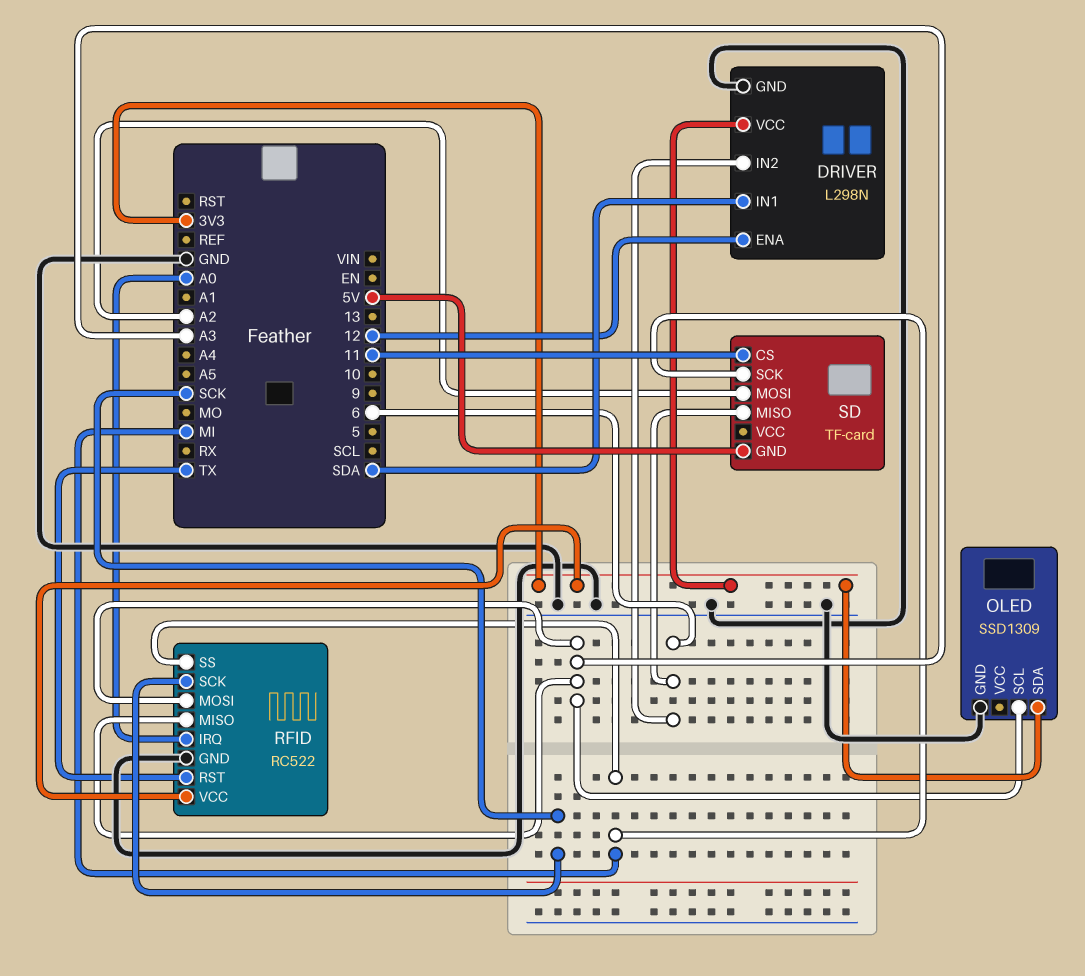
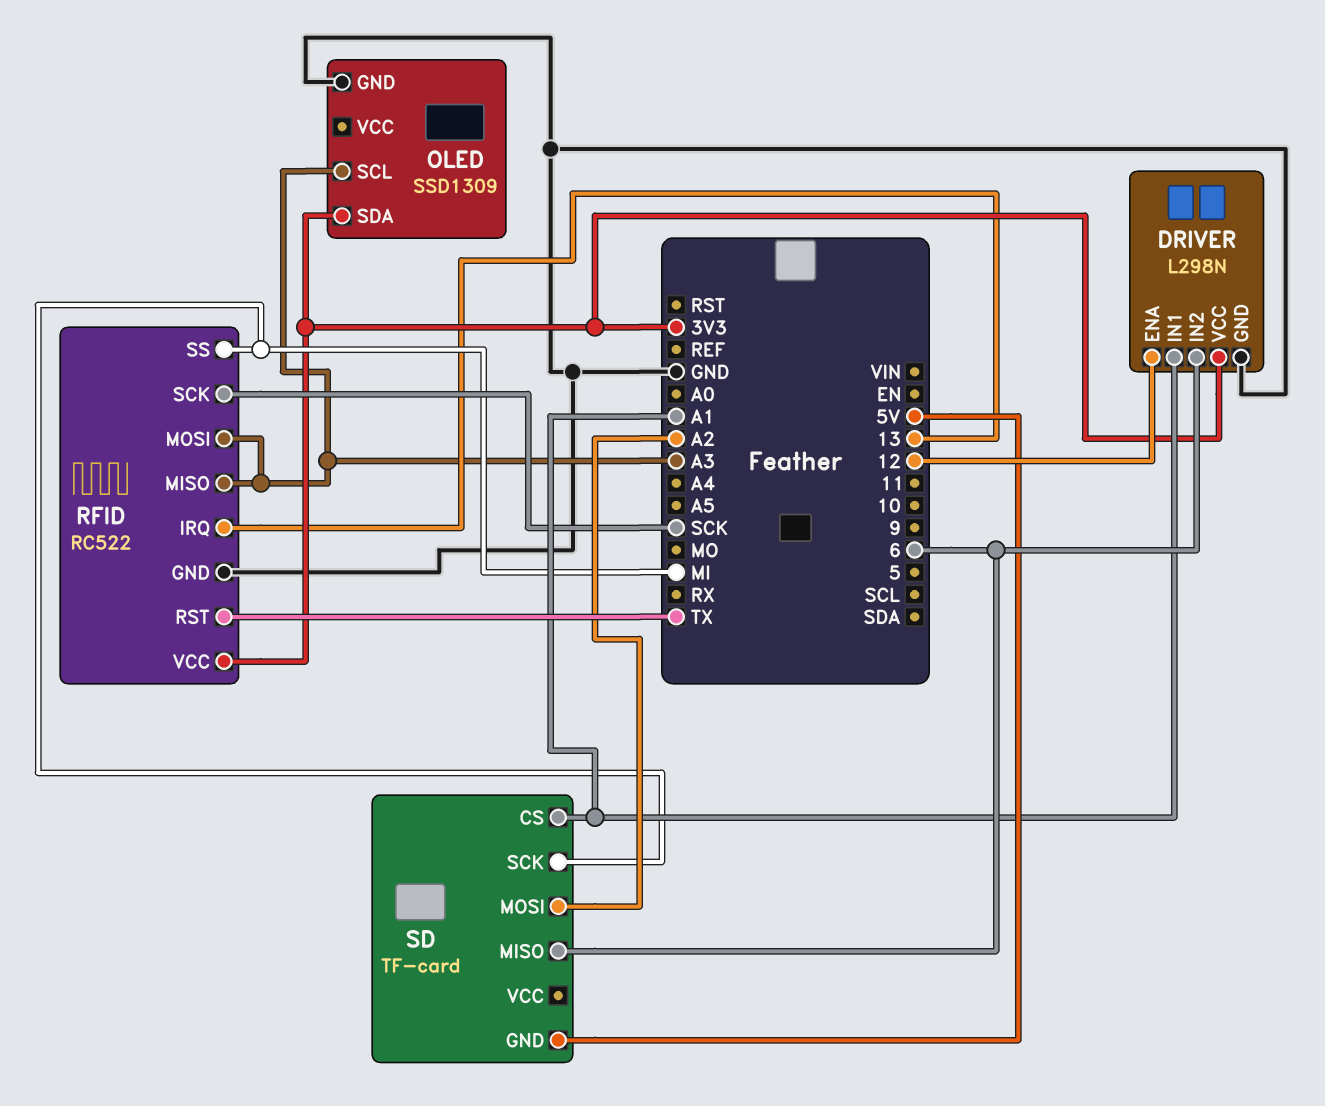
DRIVER pin IN1: SDA -> A1
RFID pin IRQ: A0 -> 13
SD pin CS: 11 -> A1

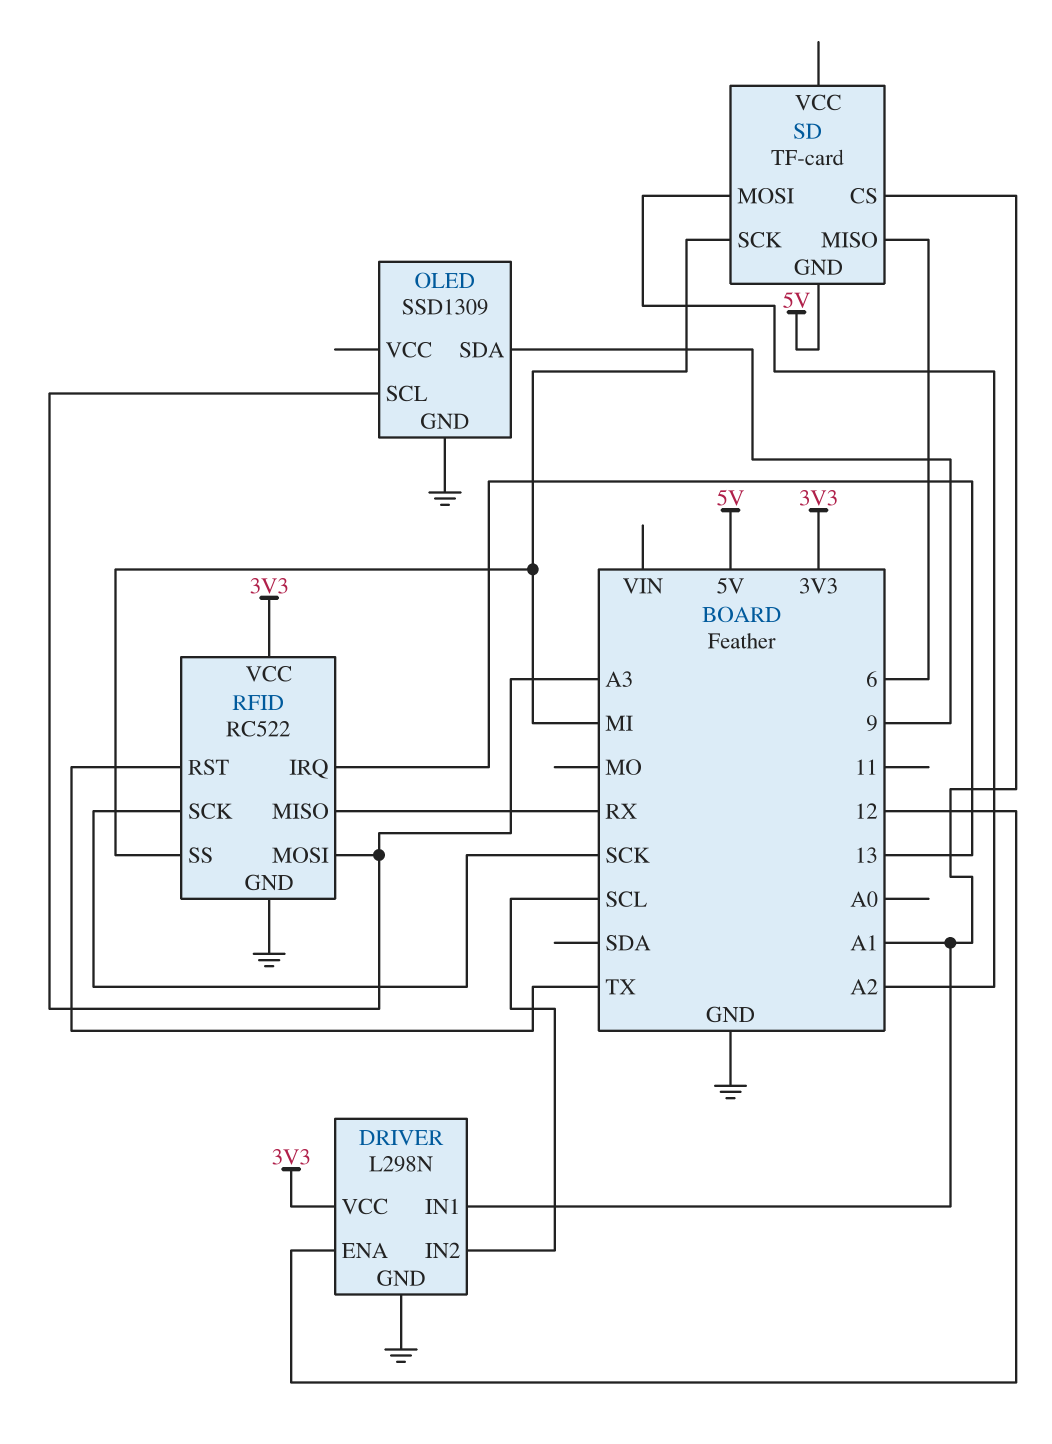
DRIVER pin IN2: 6 -> SCL
OLED pin SDA: 3V3 -> 9
RFID pin MISO: A3 -> RX

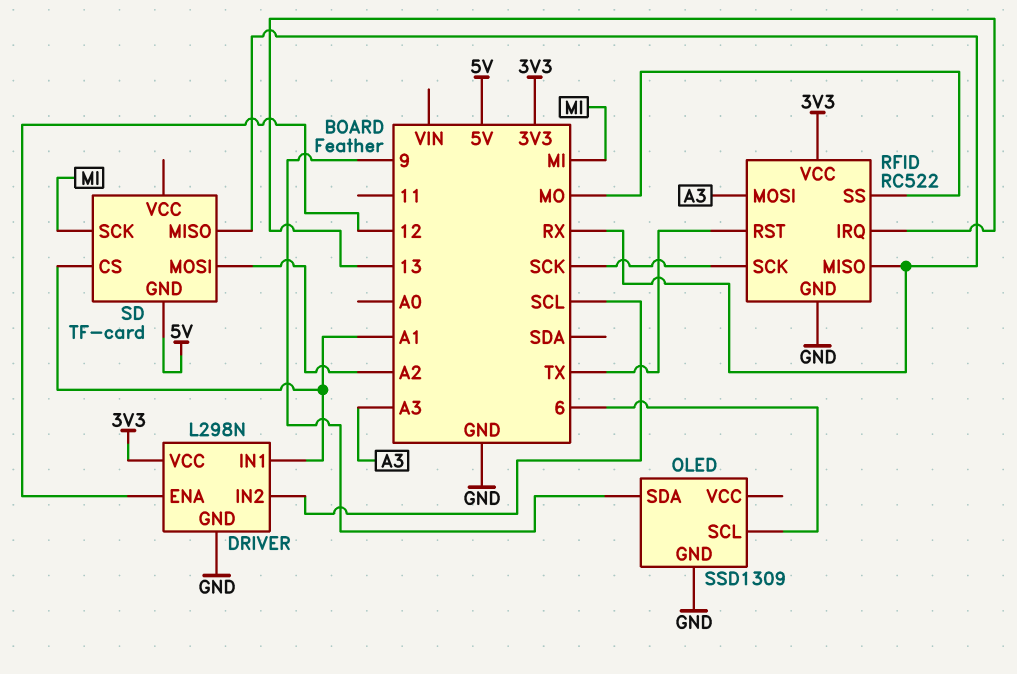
OLED pin SCL: A3 -> 6
RFID pin SS: MI -> MO
SD pin MISO: 6 -> RX

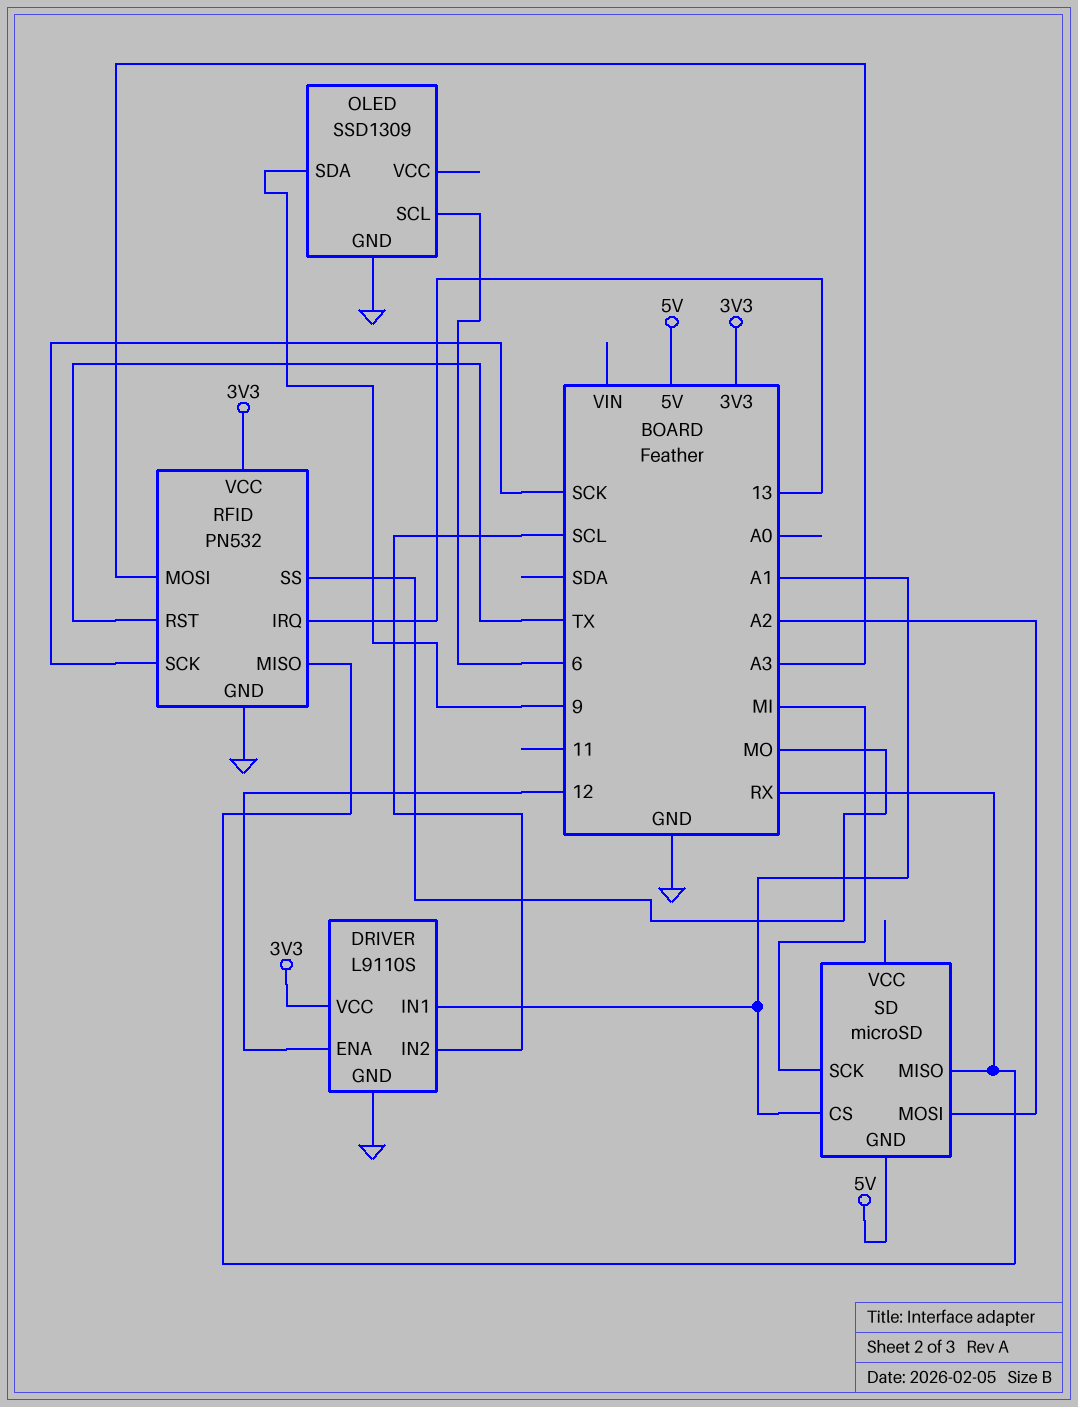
DRIVER: L298N -> L9110S
RFID: RC522 -> PN532
SD: TF-card -> microSD

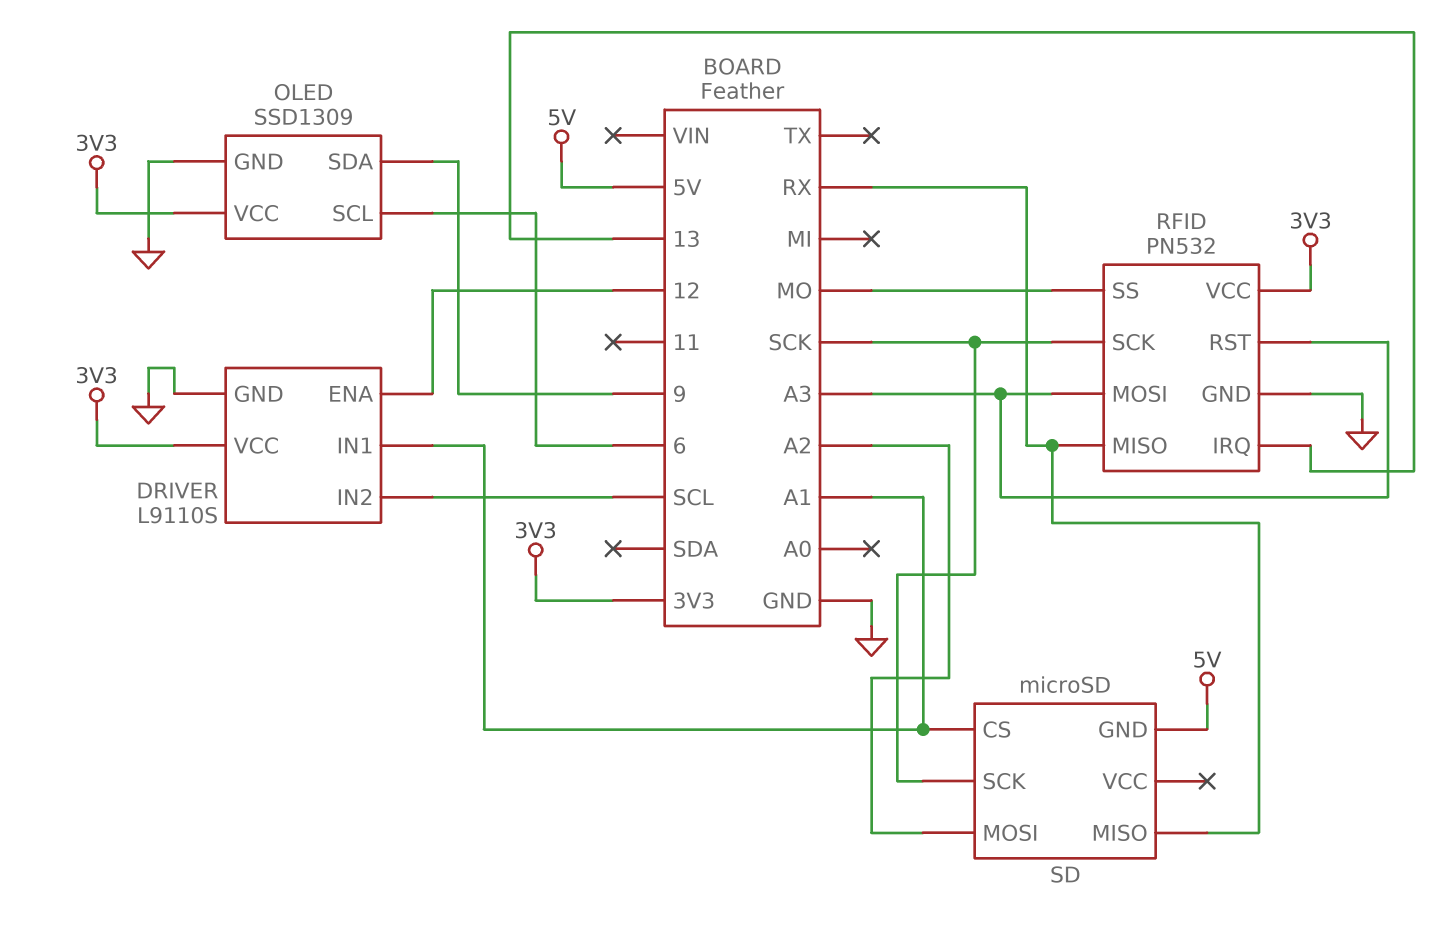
OLED pin VCC: none -> 3V3
RFID pin RST: TX -> A3
SD pin SCK: MI -> SCK

